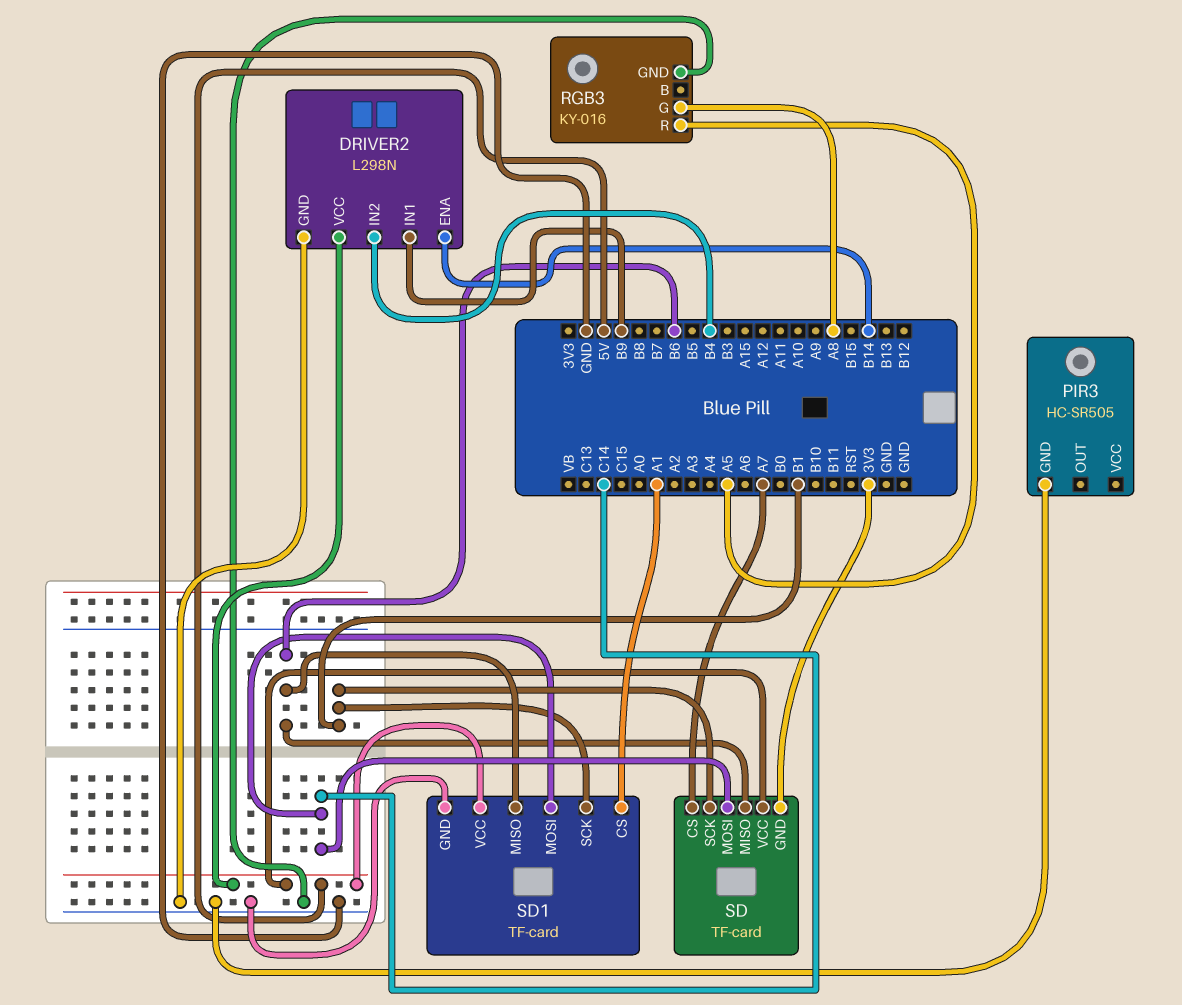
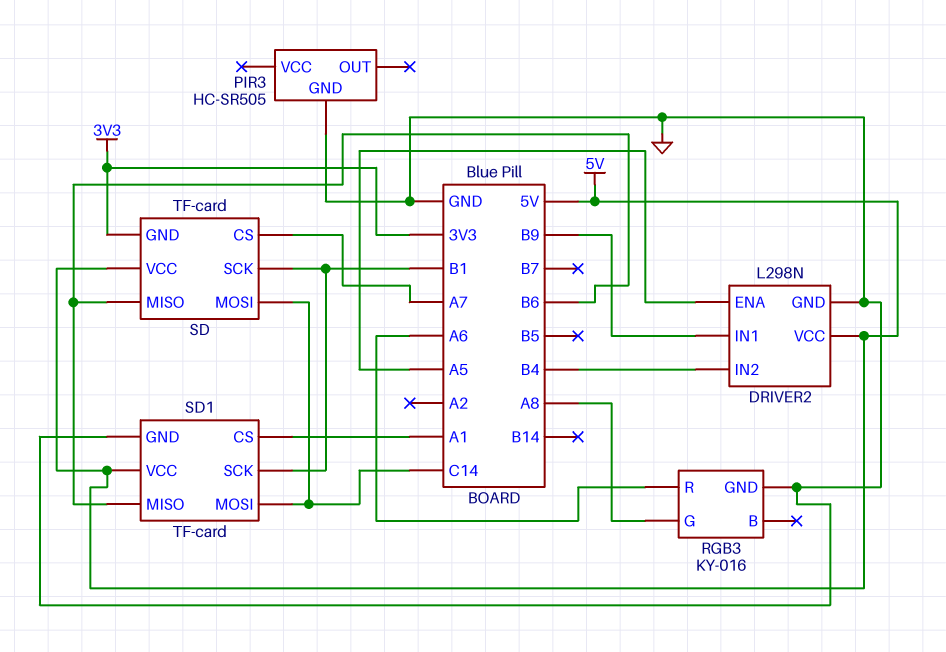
DRIVER2 pin ENA: B14 -> A5
RGB3 pin R: A5 -> A6

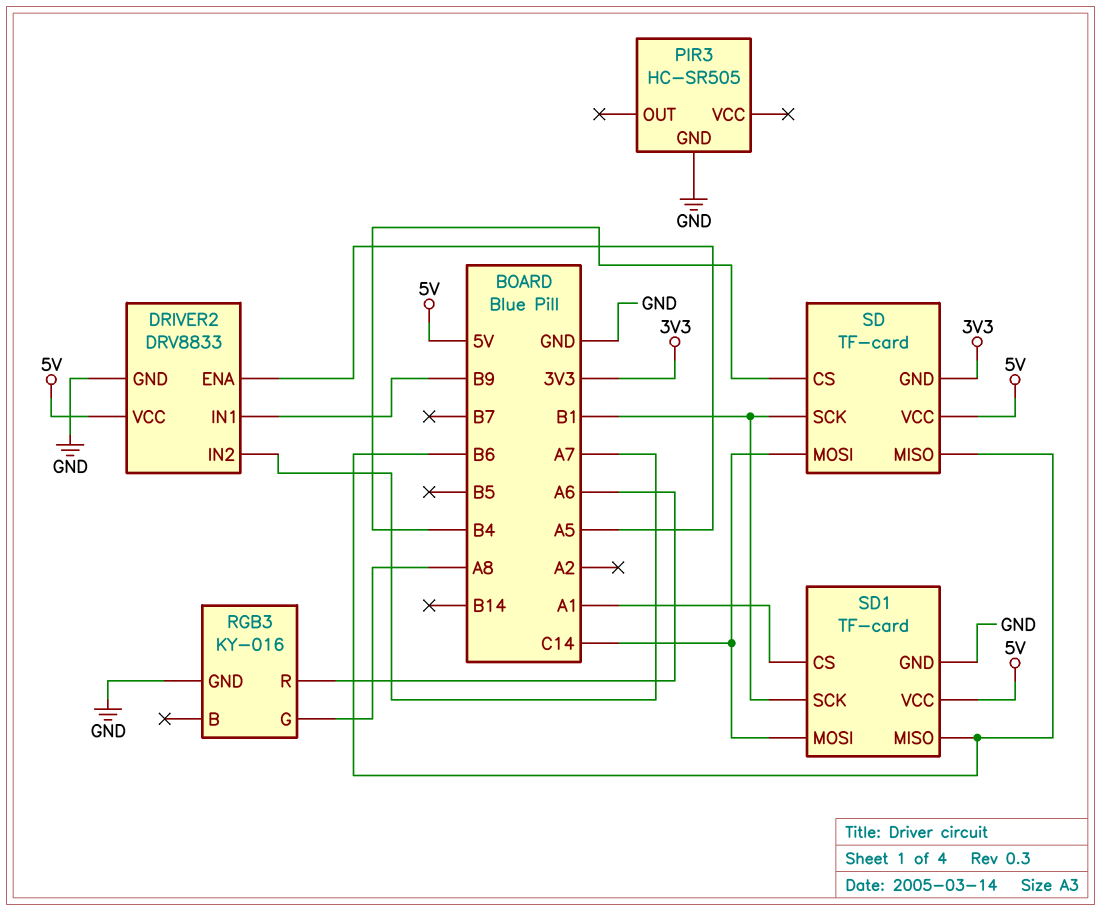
DRIVER2: L298N -> DRV8833
DRIVER2 pin IN2: B4 -> A7
SD pin CS: A7 -> B4

